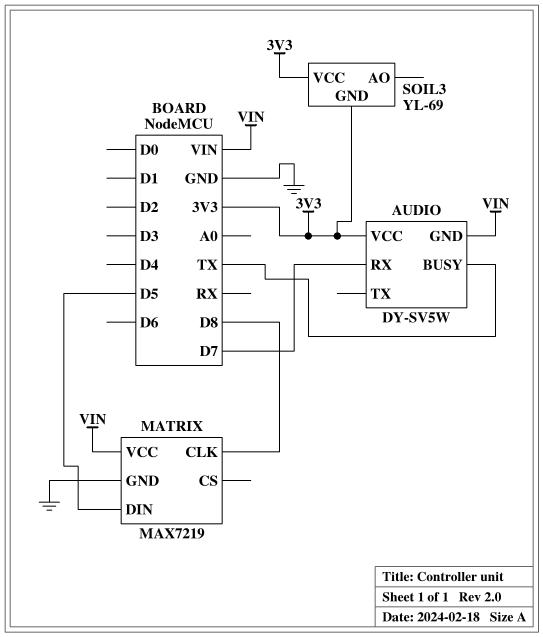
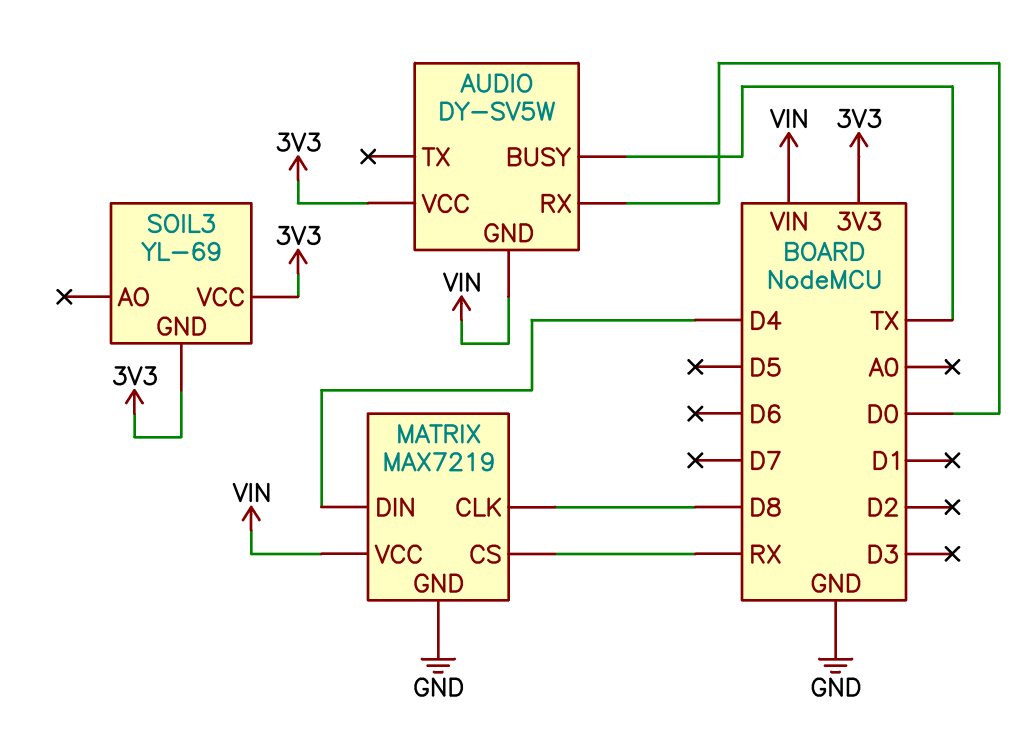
AUDIO pin RX: D7 -> D0
MATRIX pin CS: none -> RX
MATRIX pin DIN: D5 -> D4

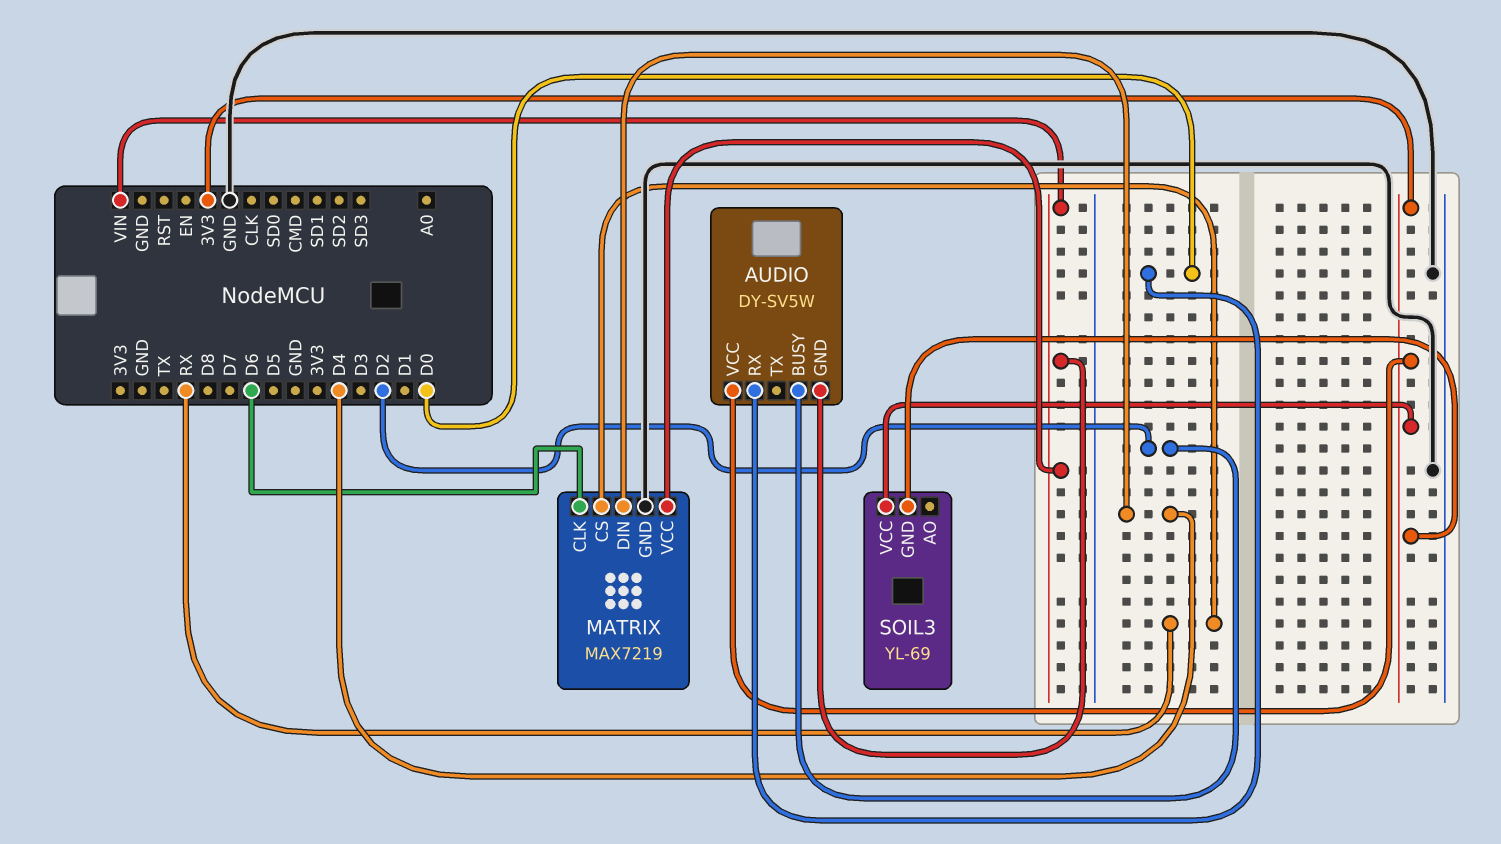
AUDIO pin BUSY: TX -> D2
MATRIX pin CLK: D8 -> D6

